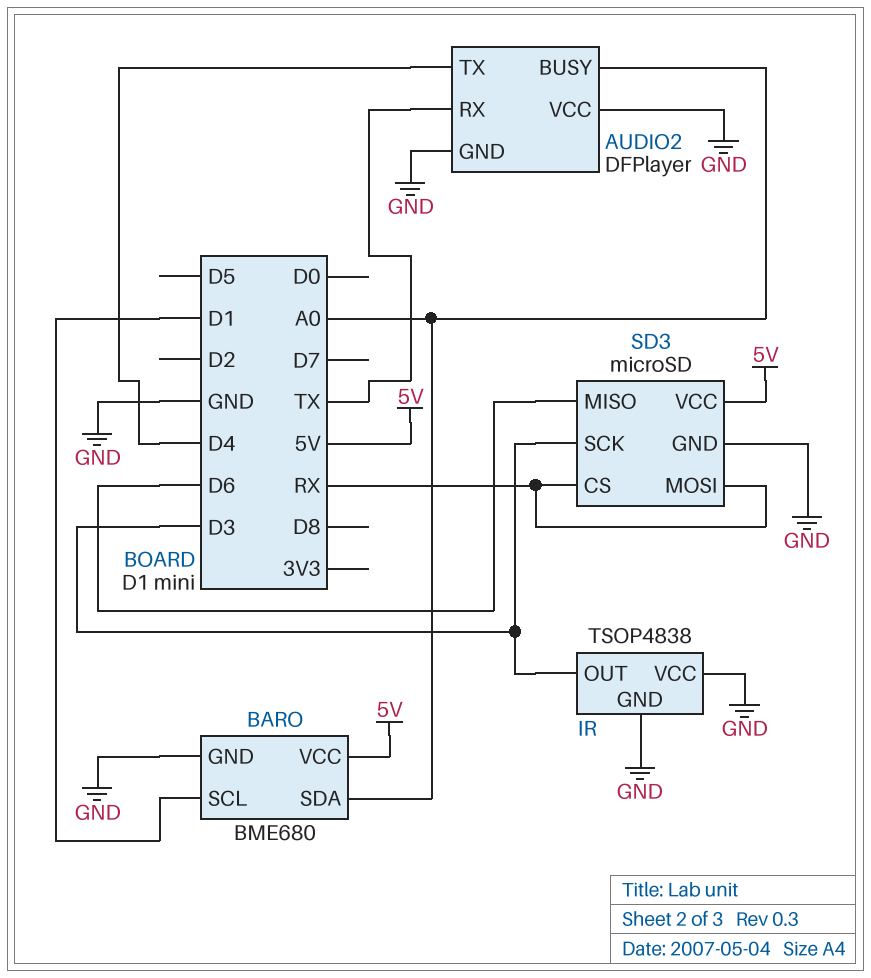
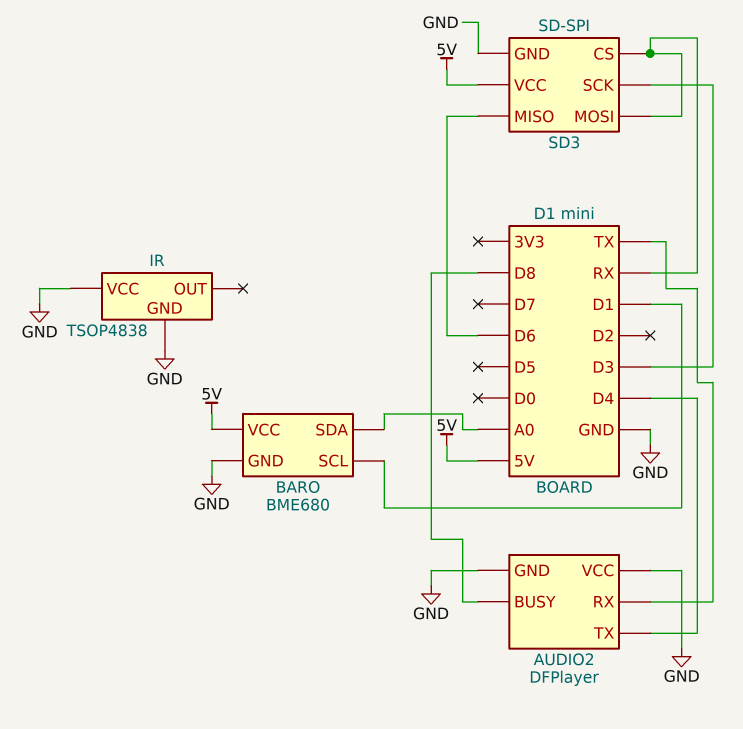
AUDIO2 pin BUSY: A0 -> D8
IR pin OUT: D3 -> none
SD3: microSD -> SD-SPI

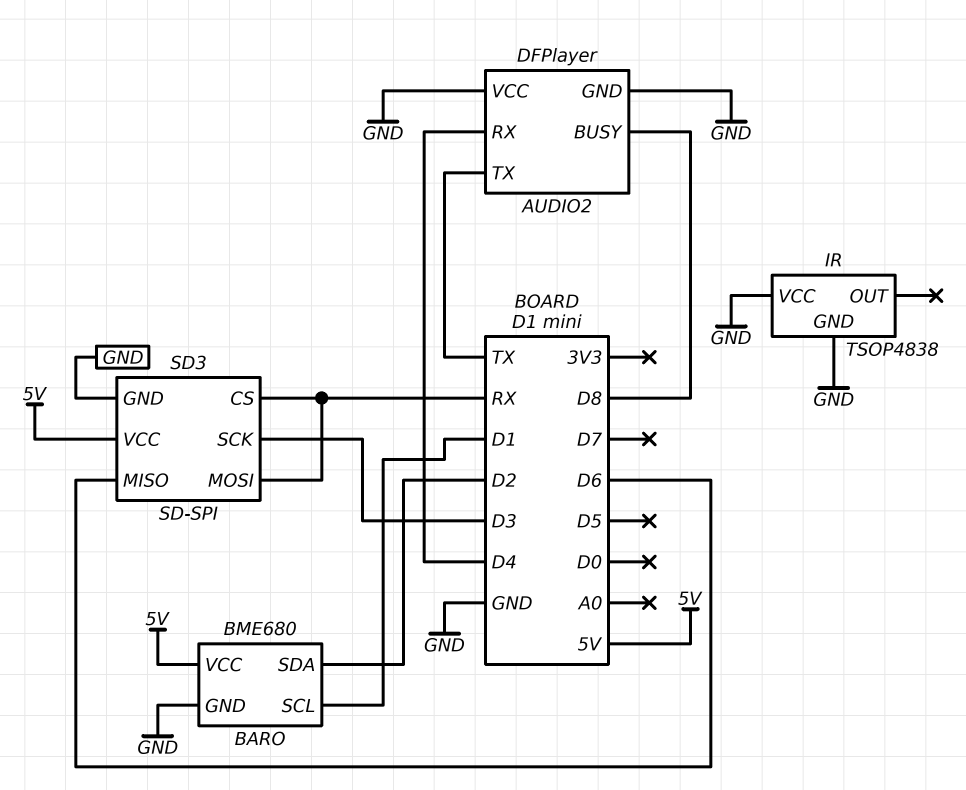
AUDIO2 pin RX: TX -> D4
AUDIO2 pin TX: D4 -> TX
BARO pin SDA: A0 -> D2

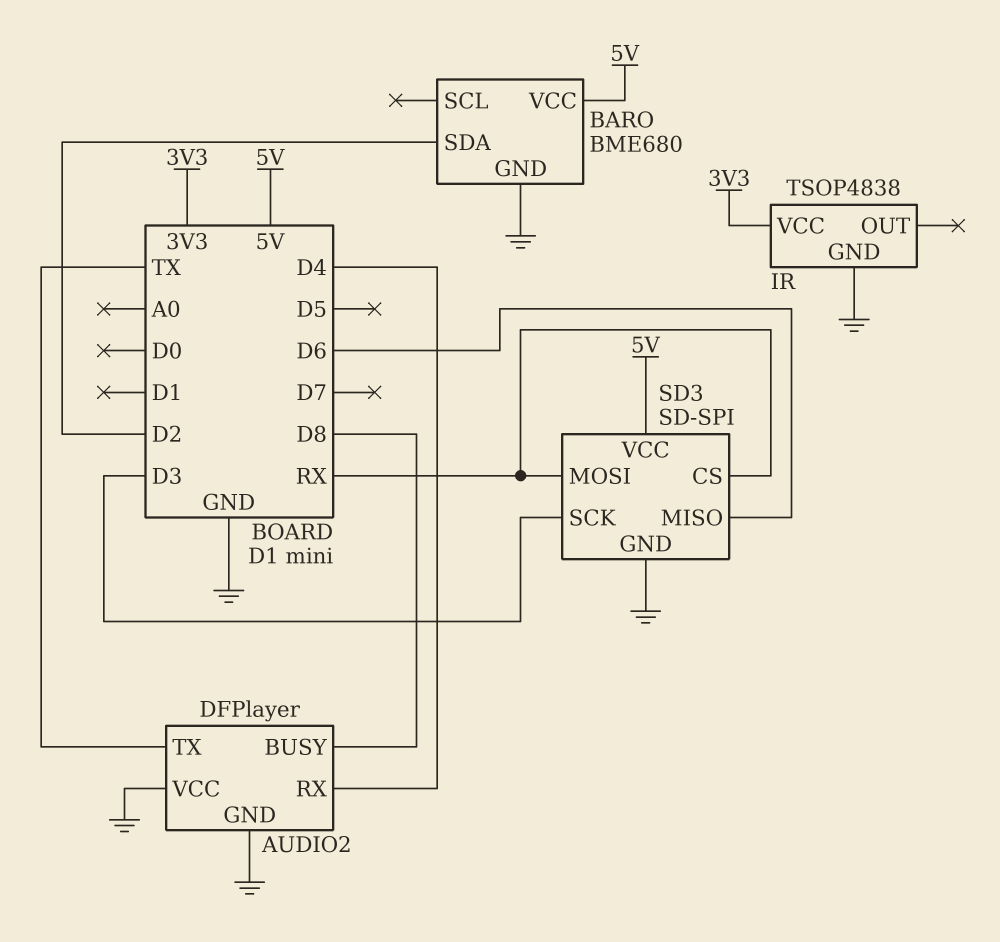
BARO pin SCL: D1 -> none
IR pin VCC: GND -> 3V3

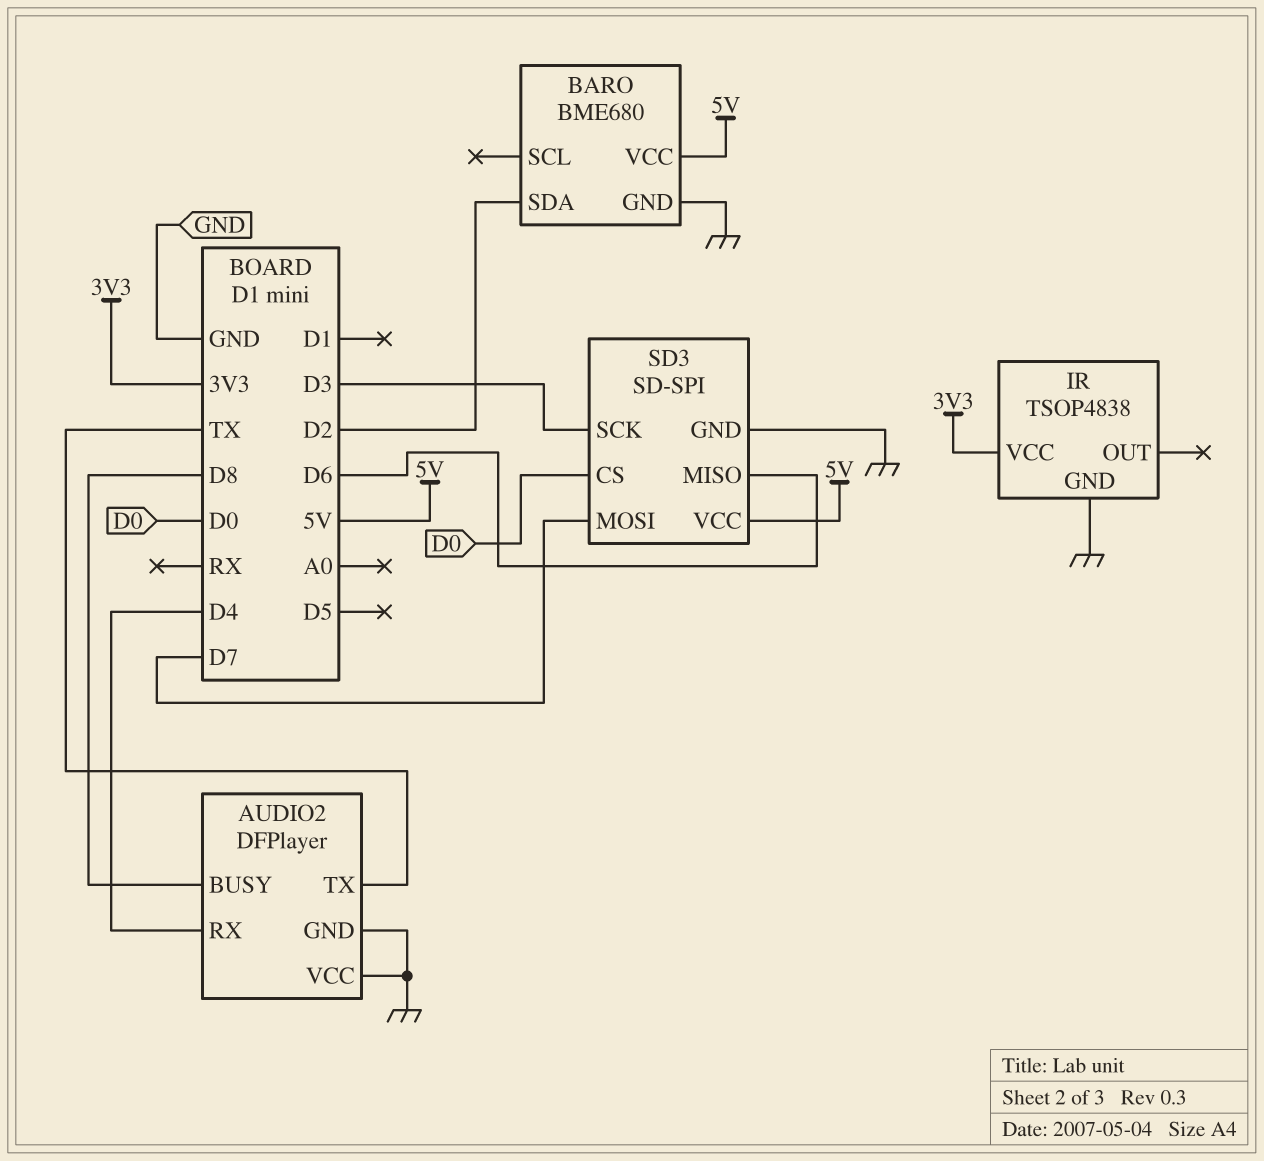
SD3 pin CS: RX -> D0
SD3 pin MOSI: RX -> D7

